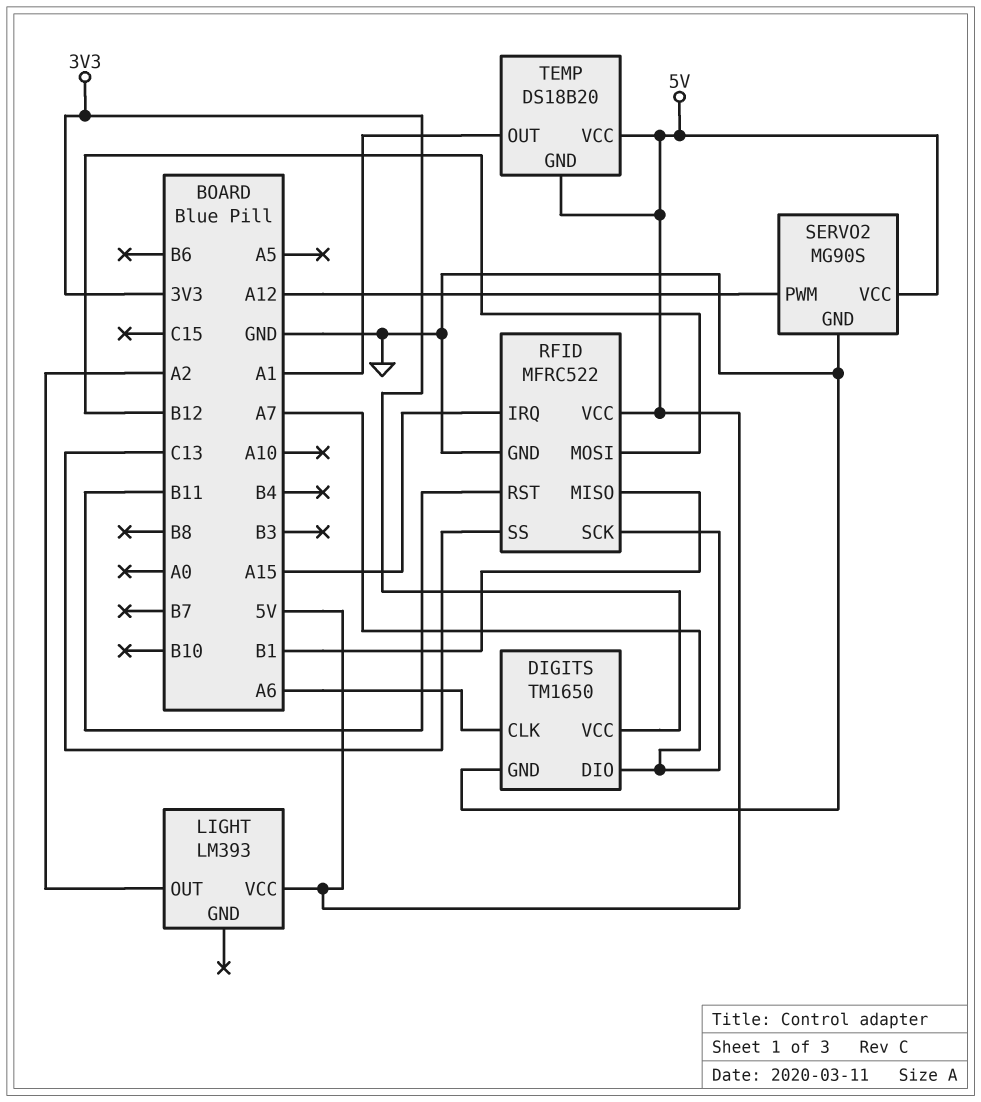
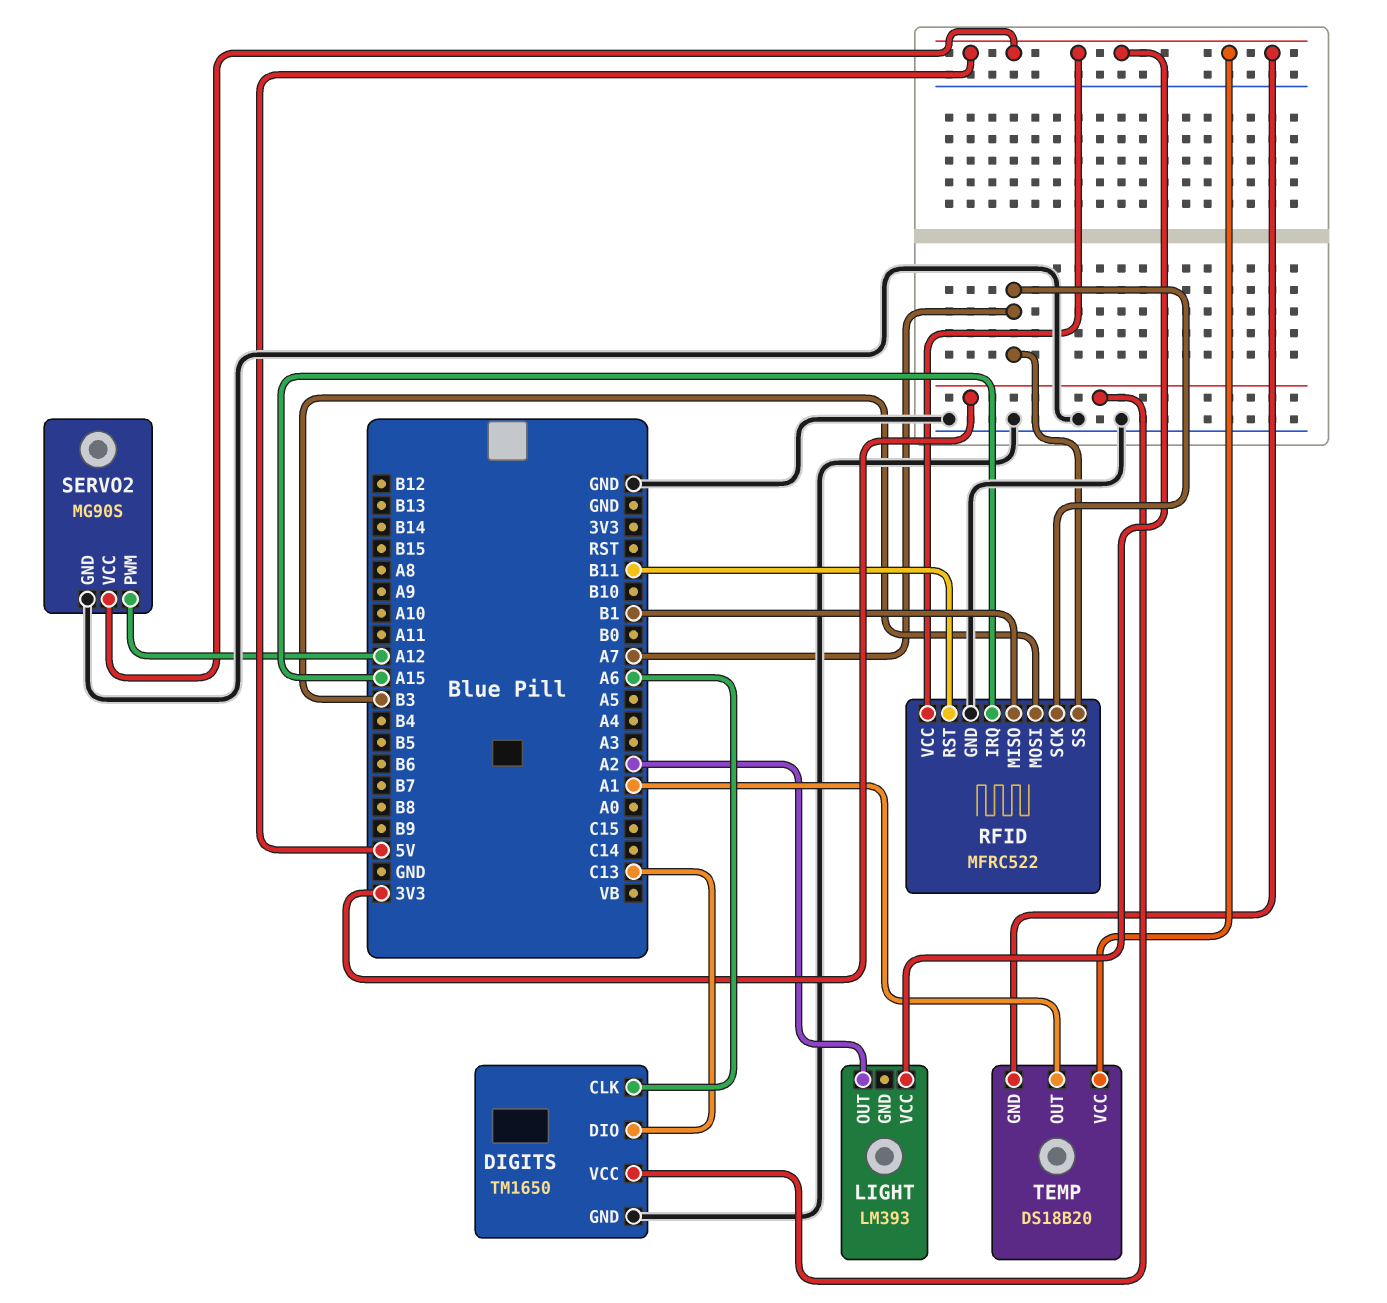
DIGITS pin DIO: A7 -> C13
RFID pin MOSI: B12 -> B3
RFID pin SS: C13 -> A7

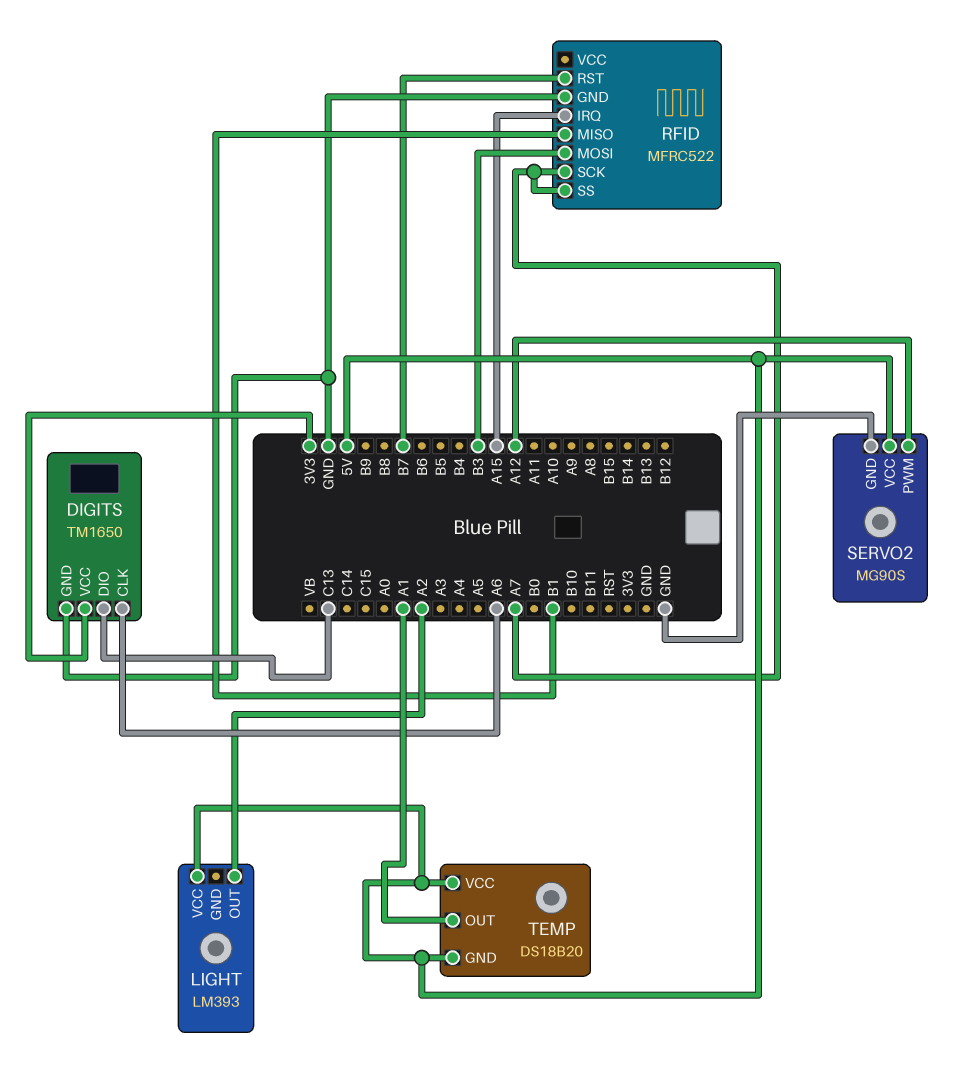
RFID pin RST: B11 -> B7
RFID pin VCC: 5V -> none

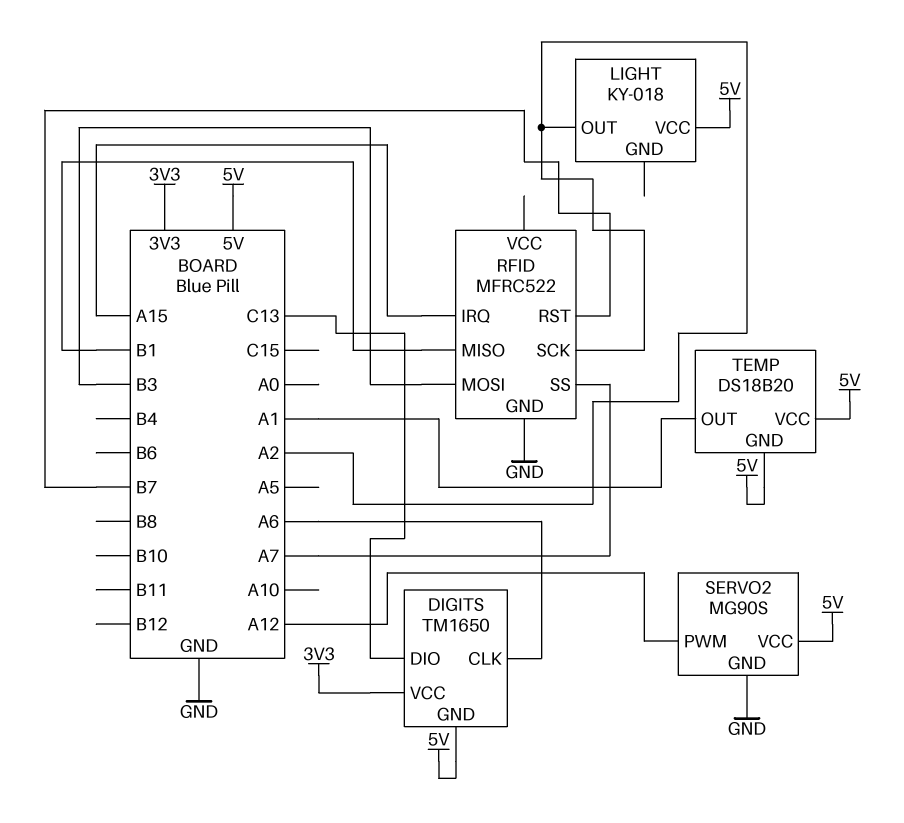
DIGITS pin GND: GND -> 5V
LIGHT: LM393 -> KY-018
RFID pin SCK: A7 -> A2

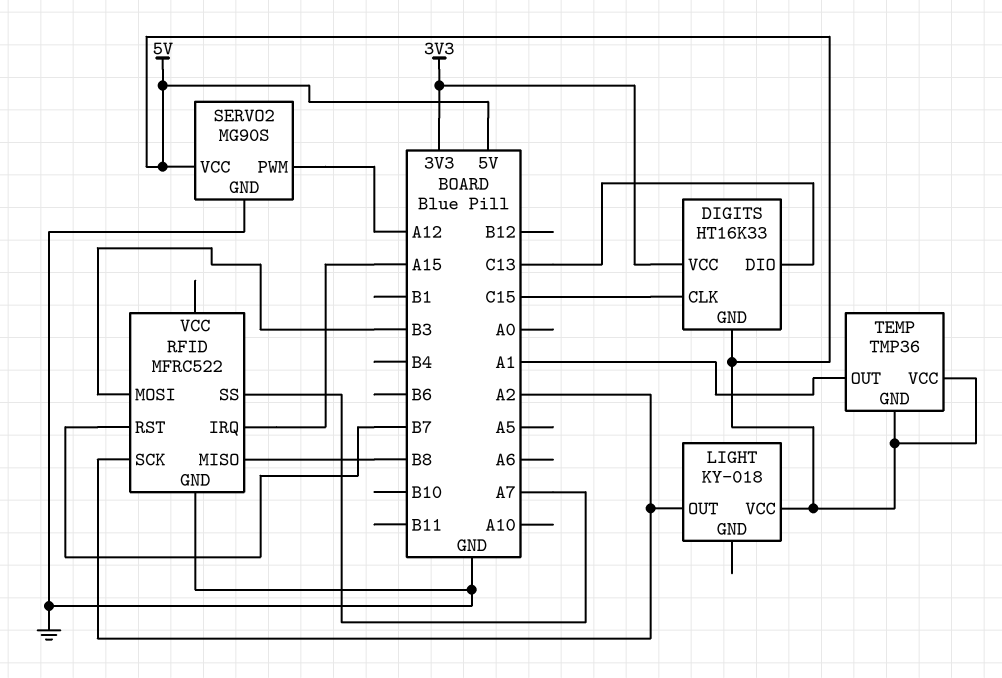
DIGITS: TM1650 -> HT16K33
DIGITS pin CLK: A6 -> C15
RFID pin MISO: B1 -> B8
TEMP: DS18B20 -> TMP36

